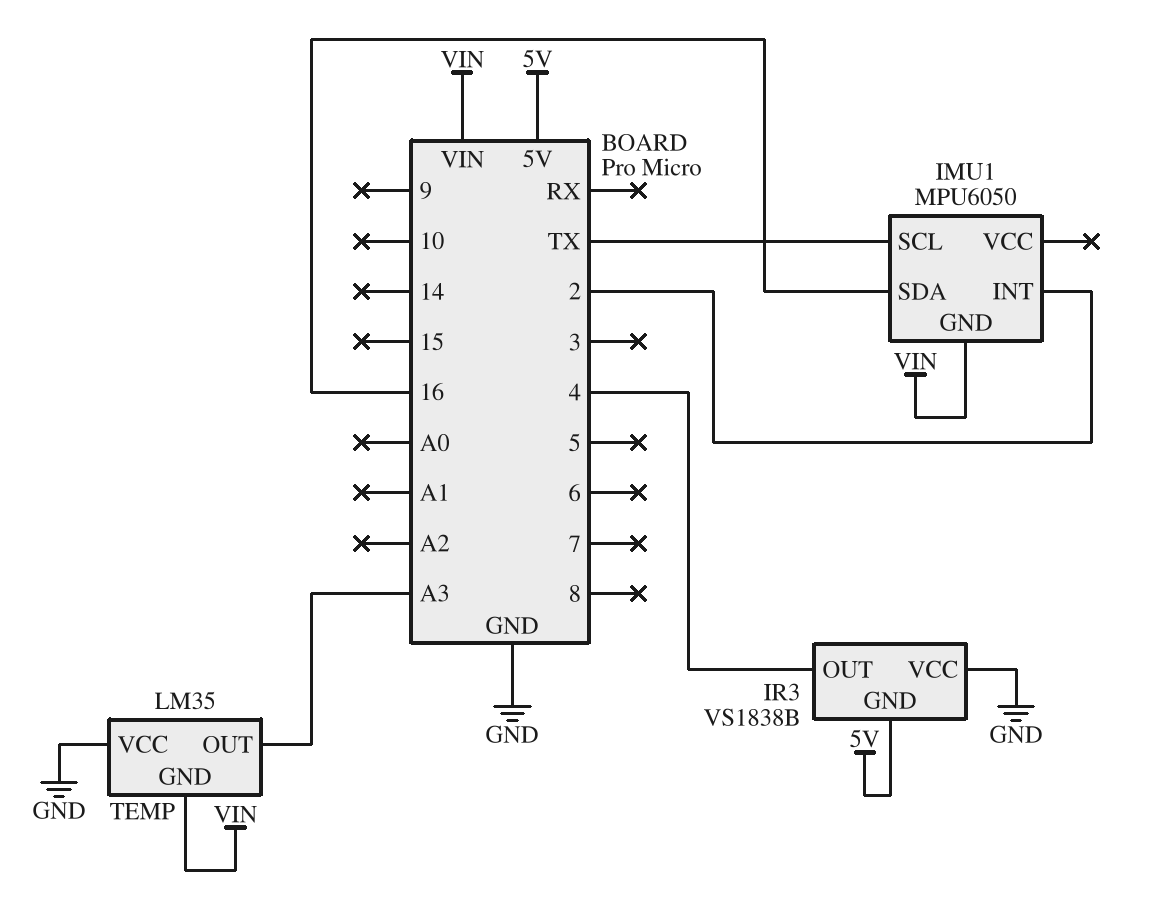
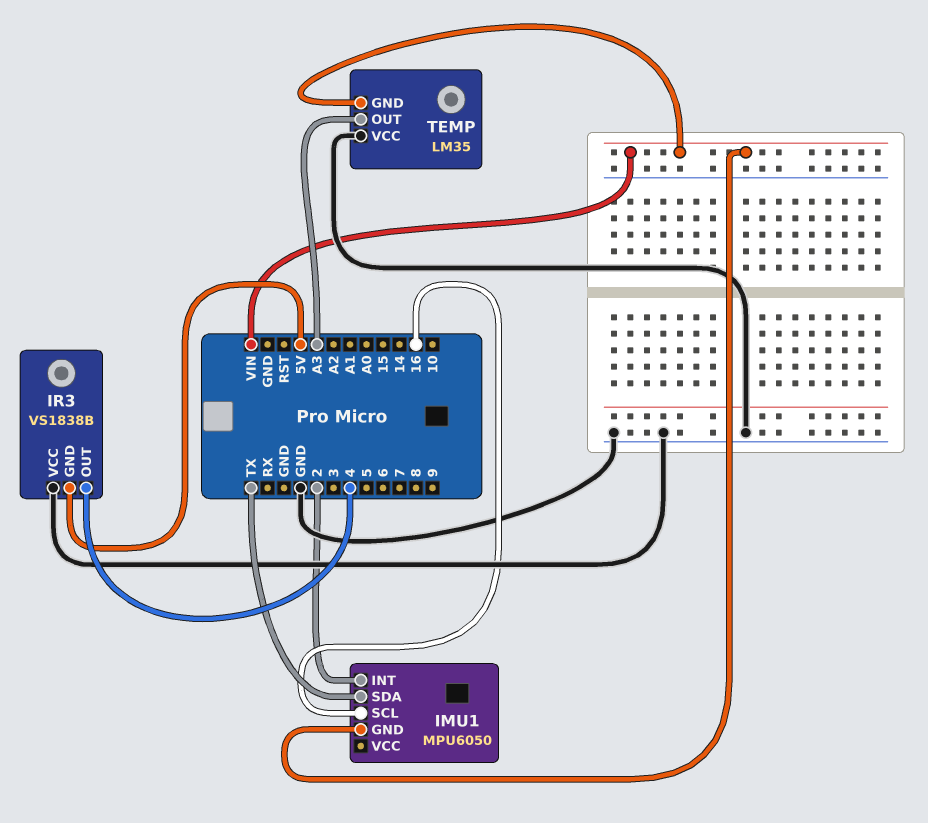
IMU1 pin SCL: TX -> 16
IMU1 pin SDA: 16 -> TX

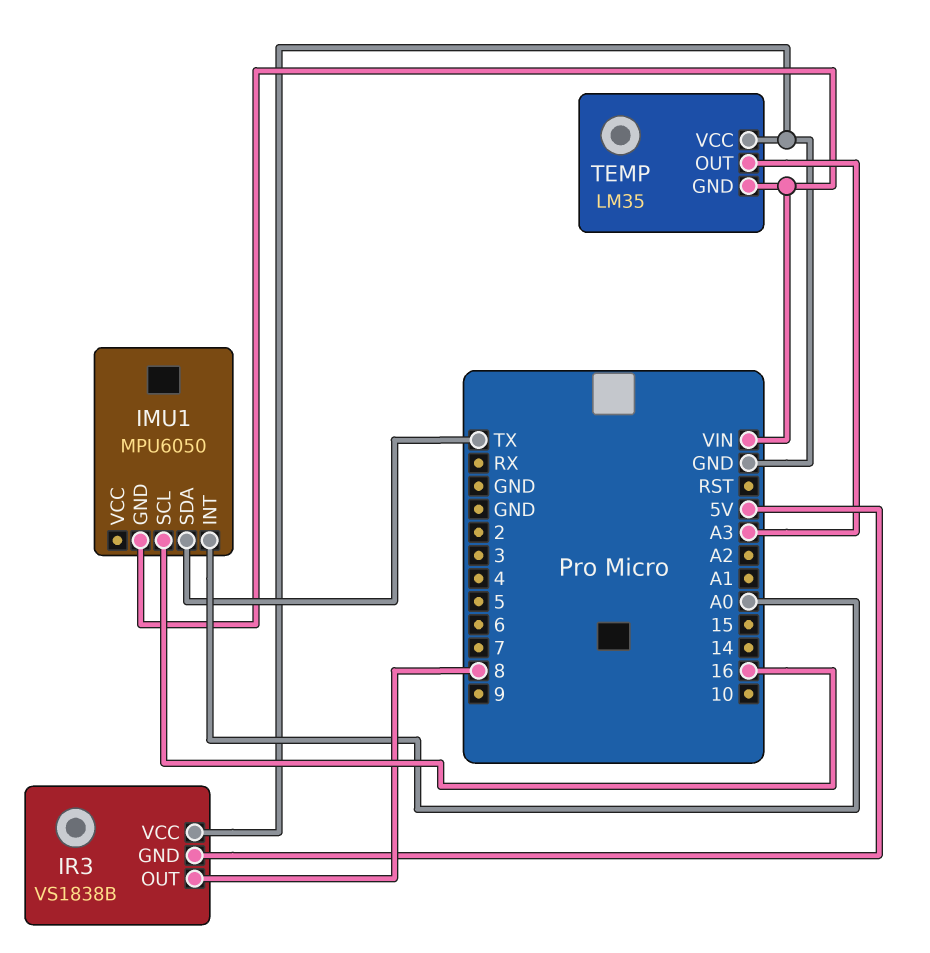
IMU1 pin INT: 2 -> A0
IR3 pin OUT: 4 -> 8

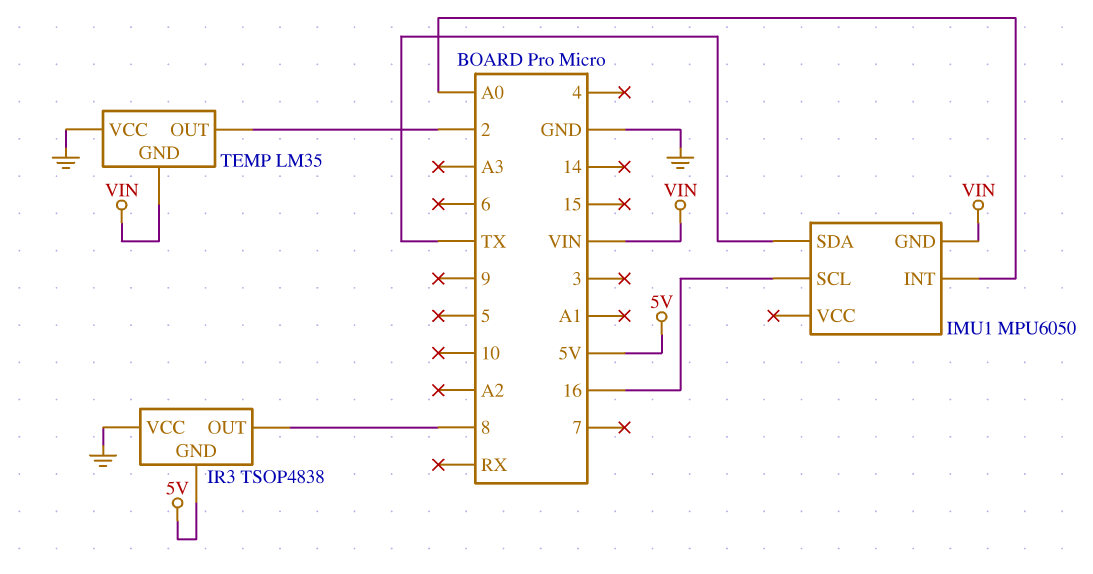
IR3: VS1838B -> TSOP4838
TEMP pin OUT: A3 -> 2

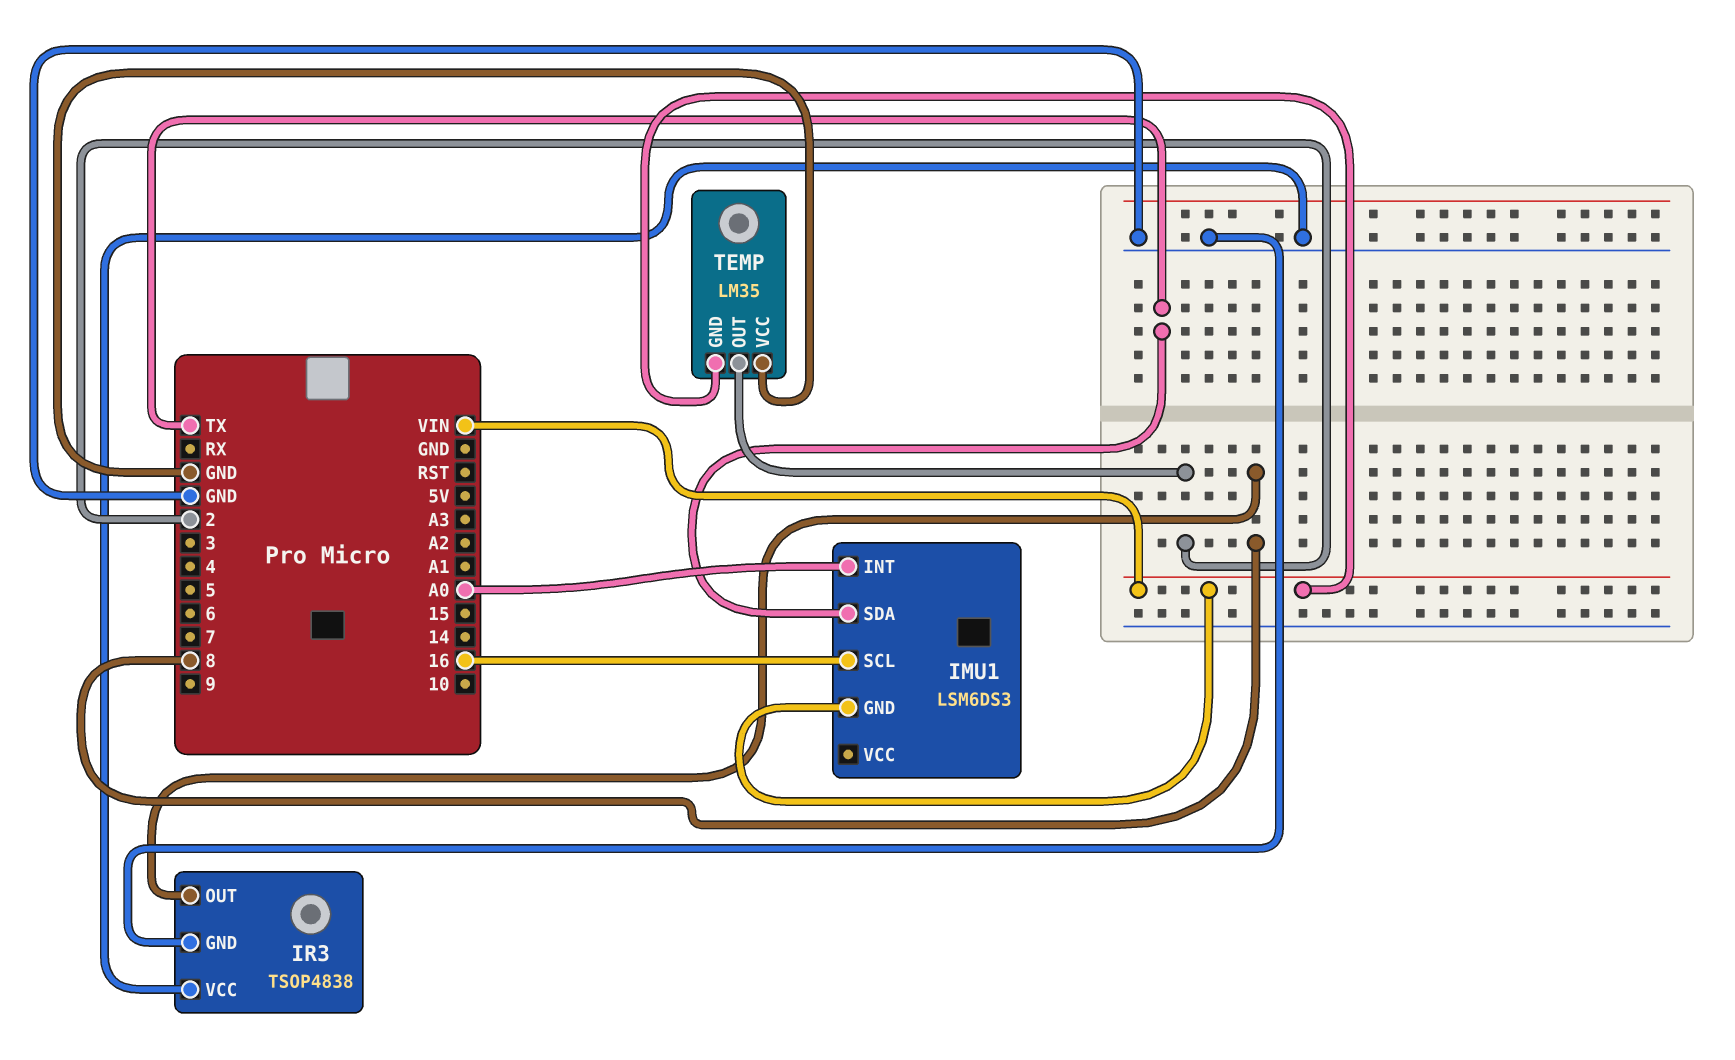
IMU1: MPU6050 -> LSM6DS3
IR3 pin GND: 5V -> GND

